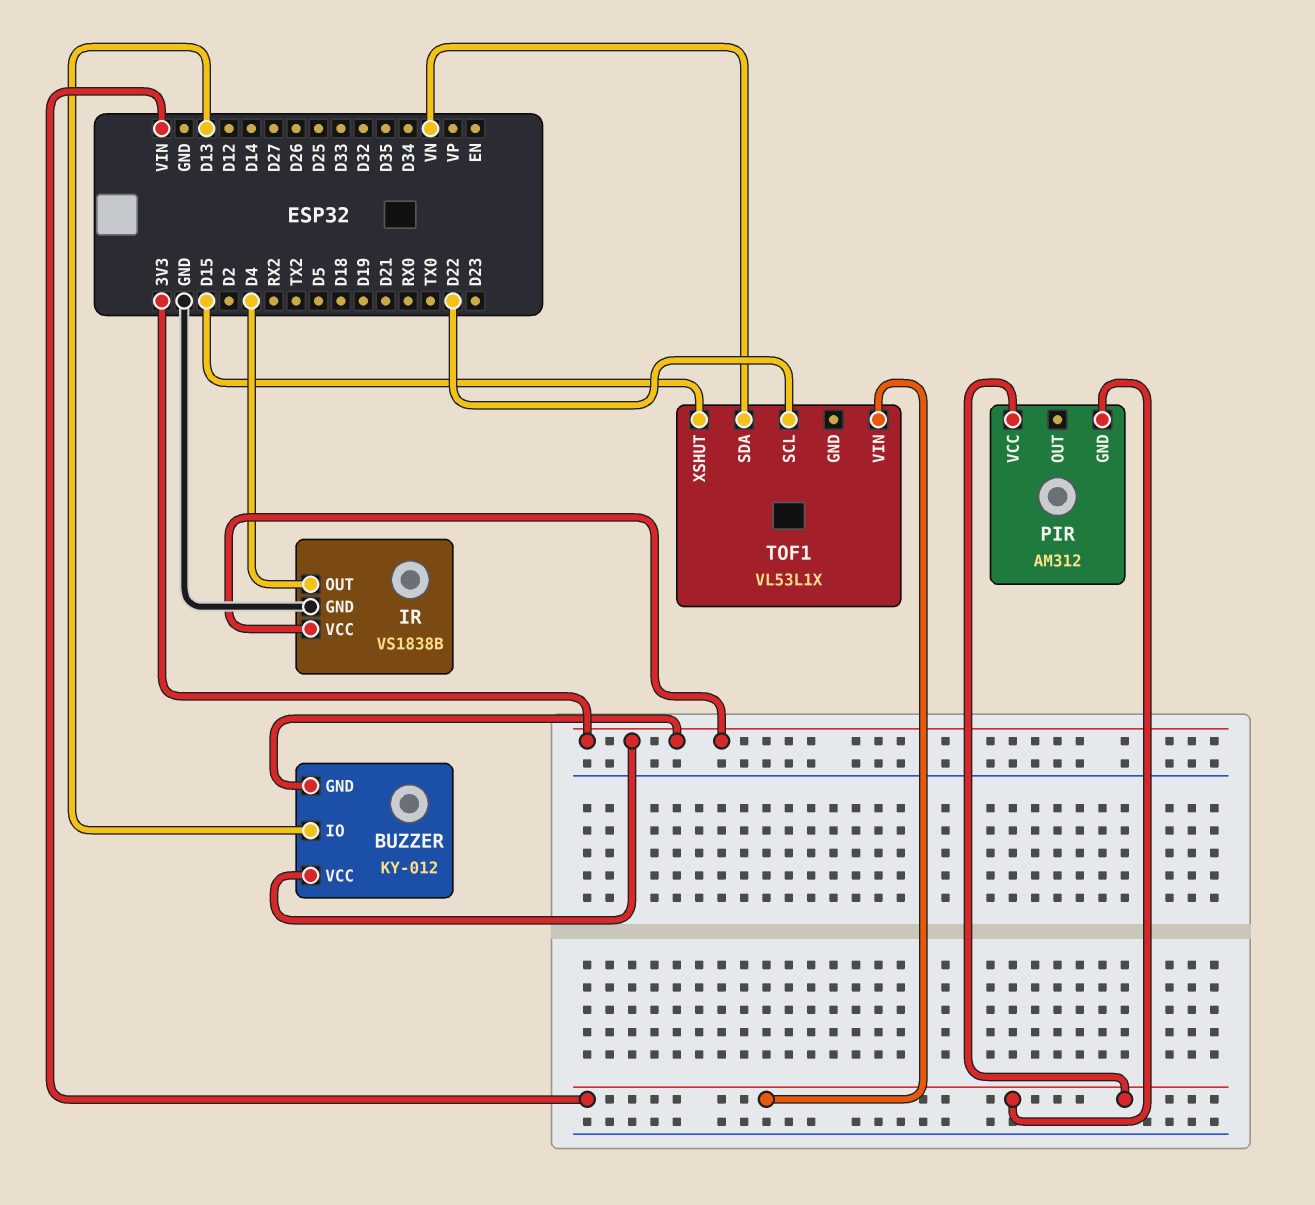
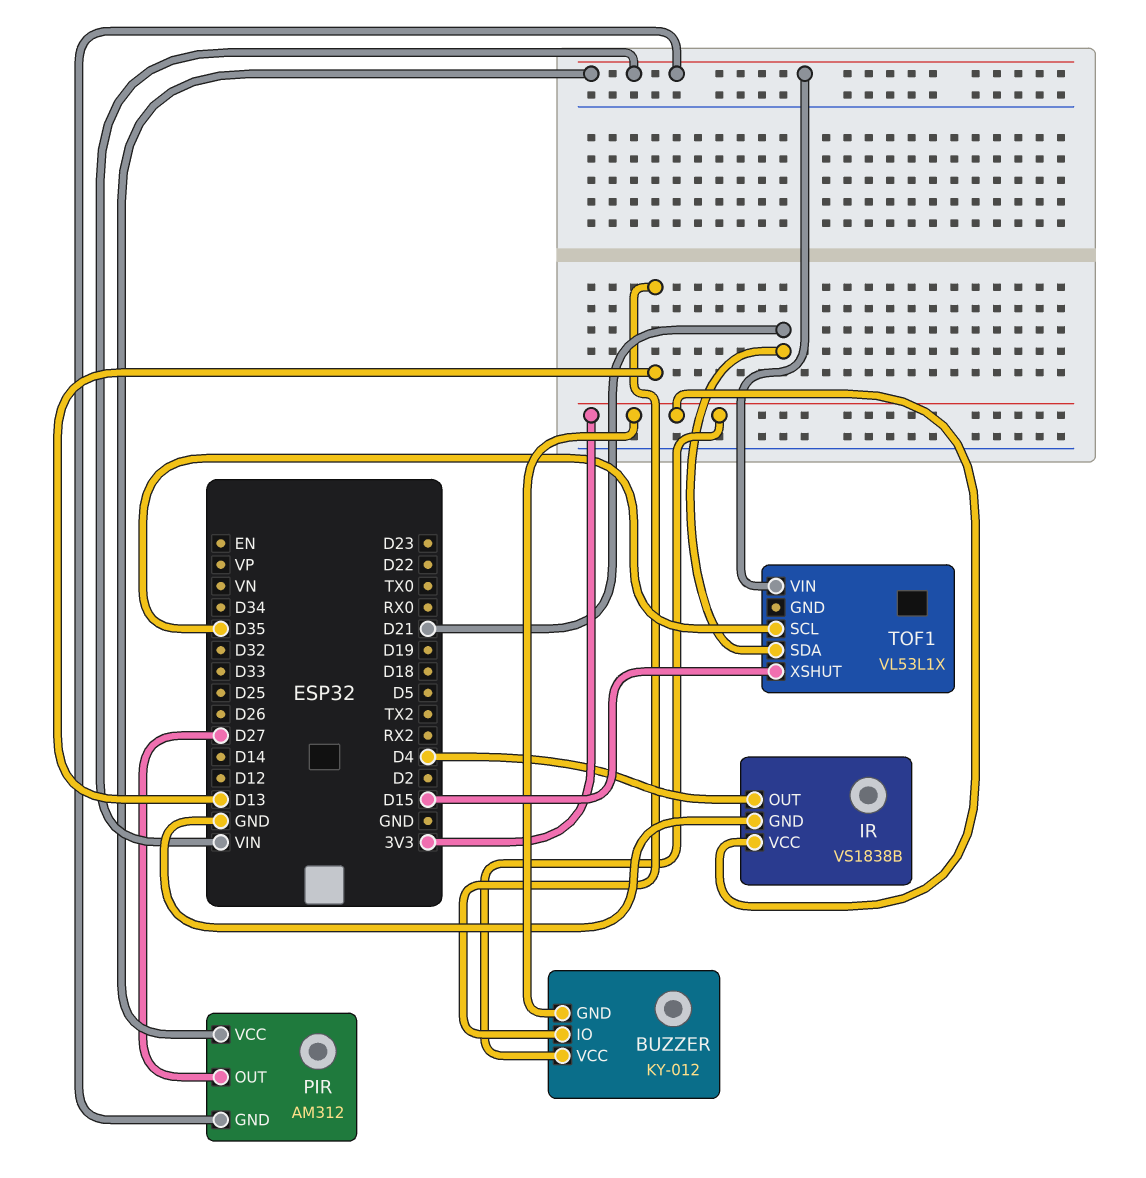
PIR pin OUT: none -> D27
TOF1 pin SCL: D22 -> D35
TOF1 pin SDA: VN -> D21

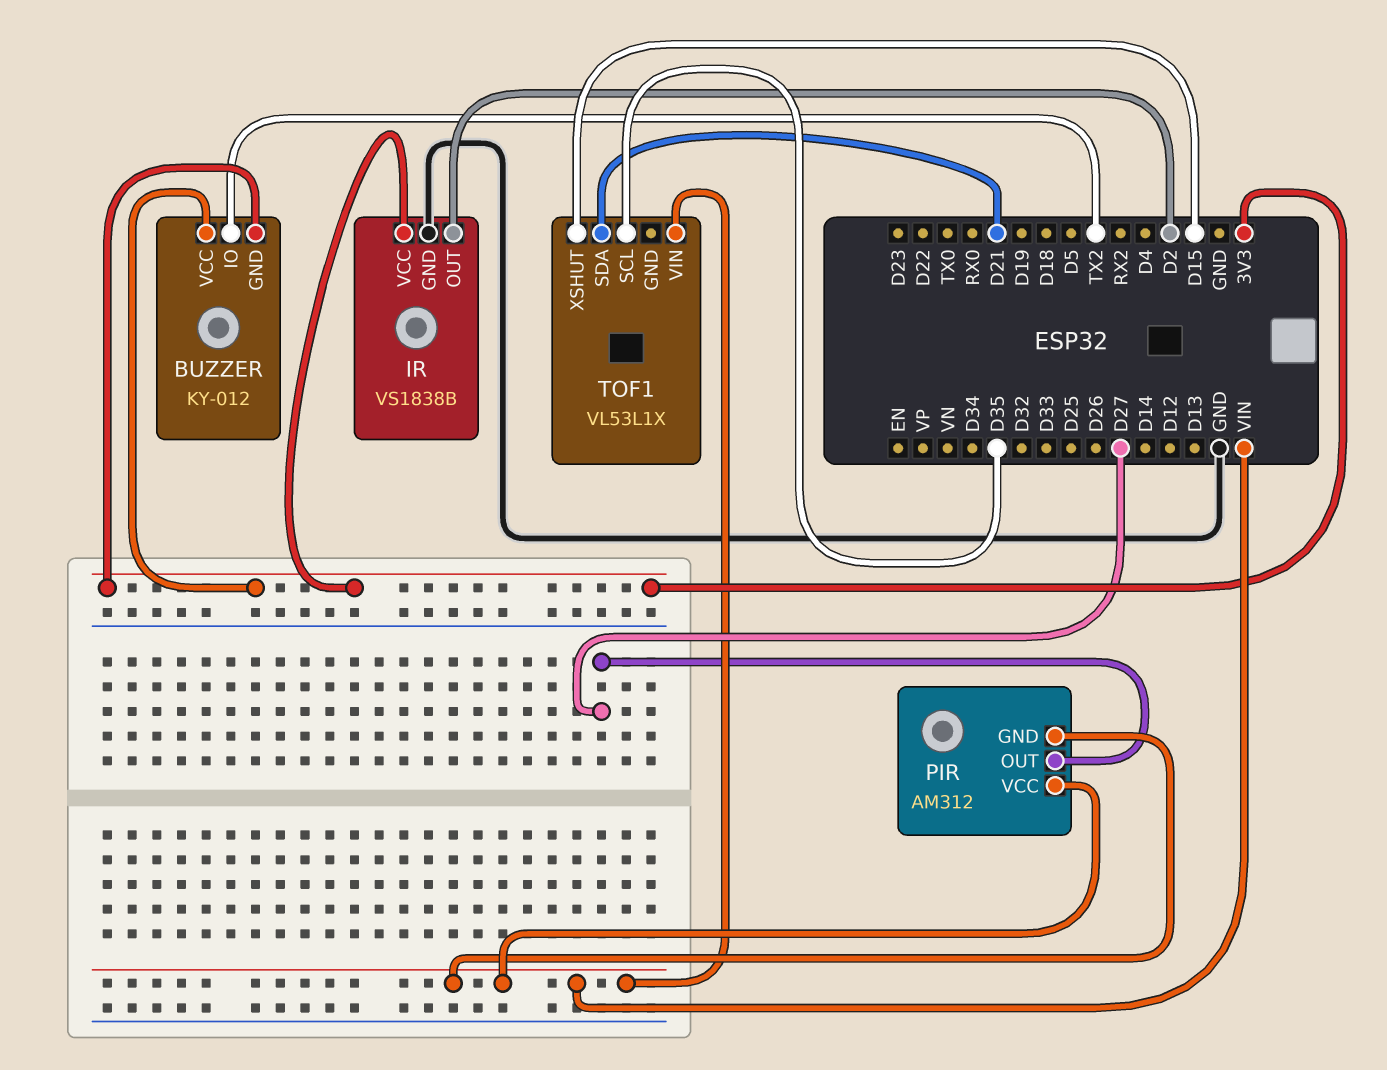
BUZZER pin IO: D13 -> TX2
IR pin OUT: D4 -> D2

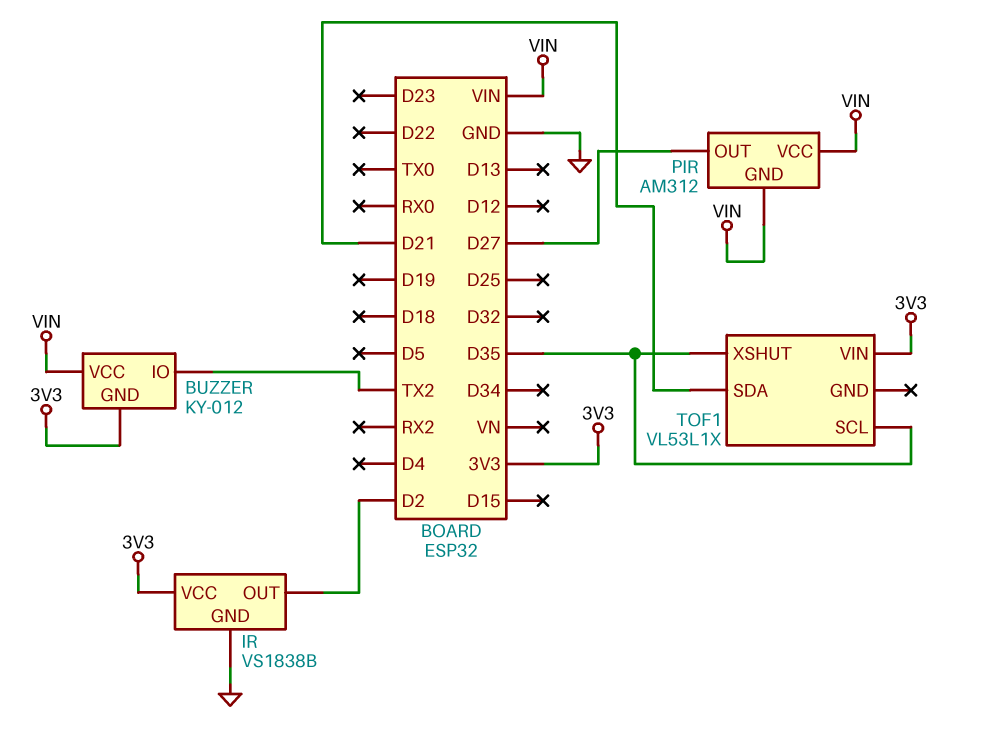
BUZZER pin VCC: 3V3 -> VIN
TOF1 pin VIN: VIN -> 3V3
TOF1 pin XSHUT: D15 -> D35

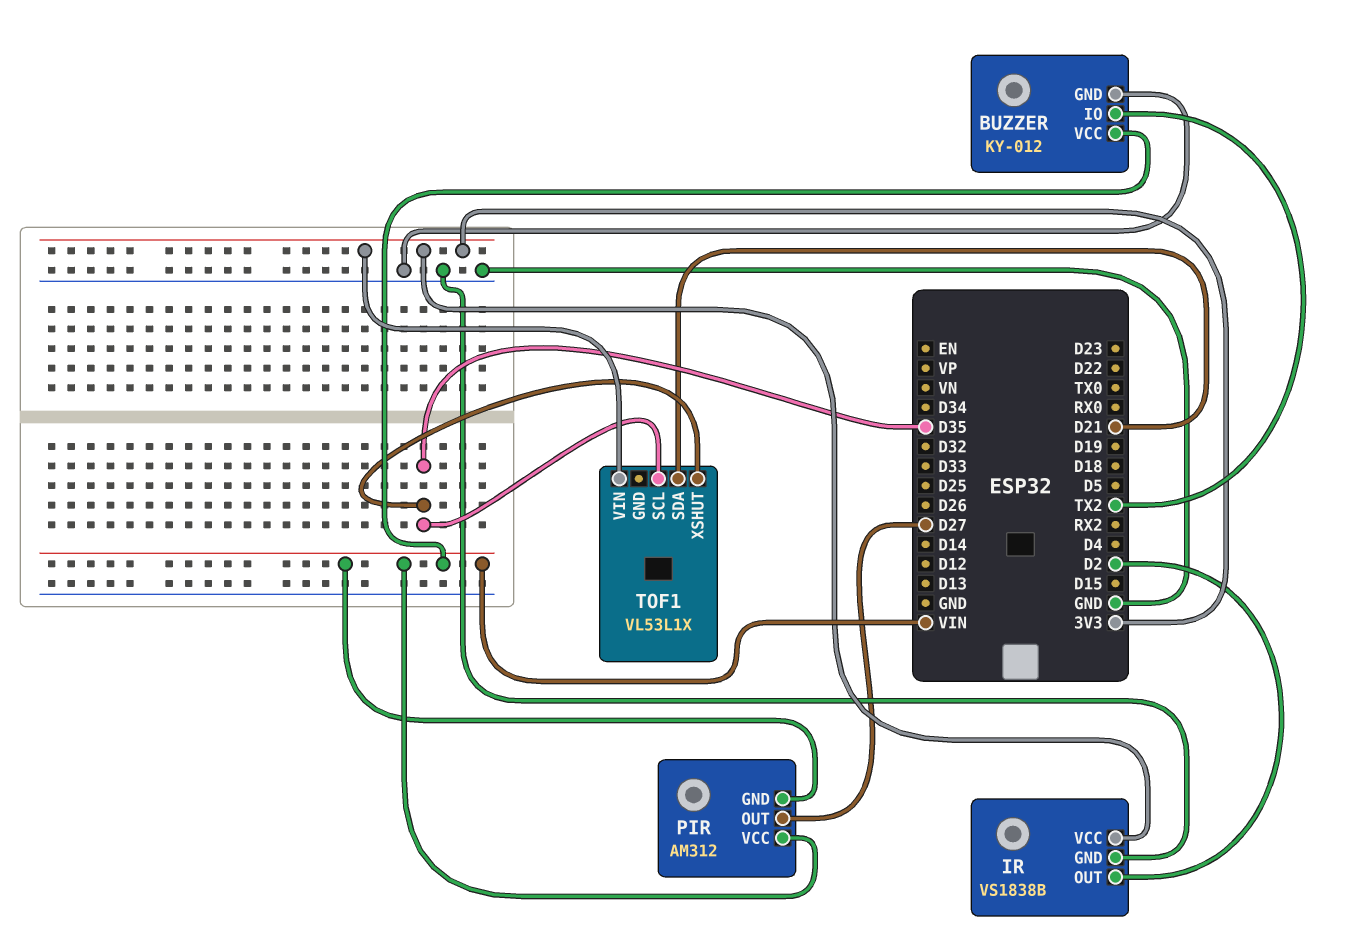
BUZZER pin GND: 3V3 -> GND

